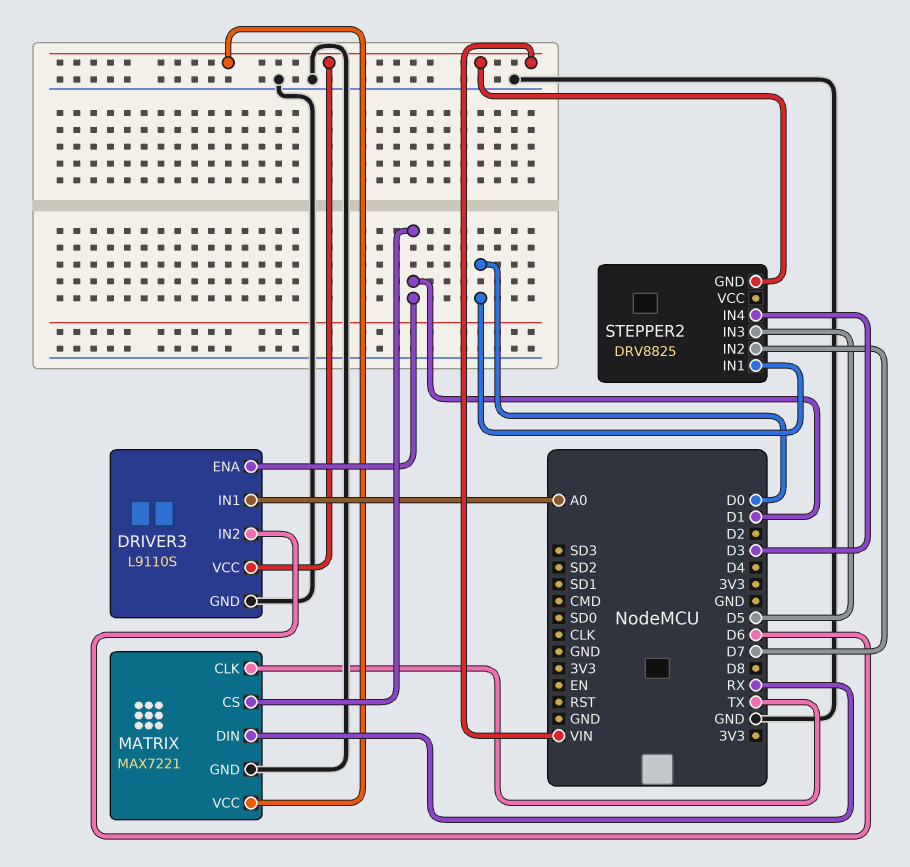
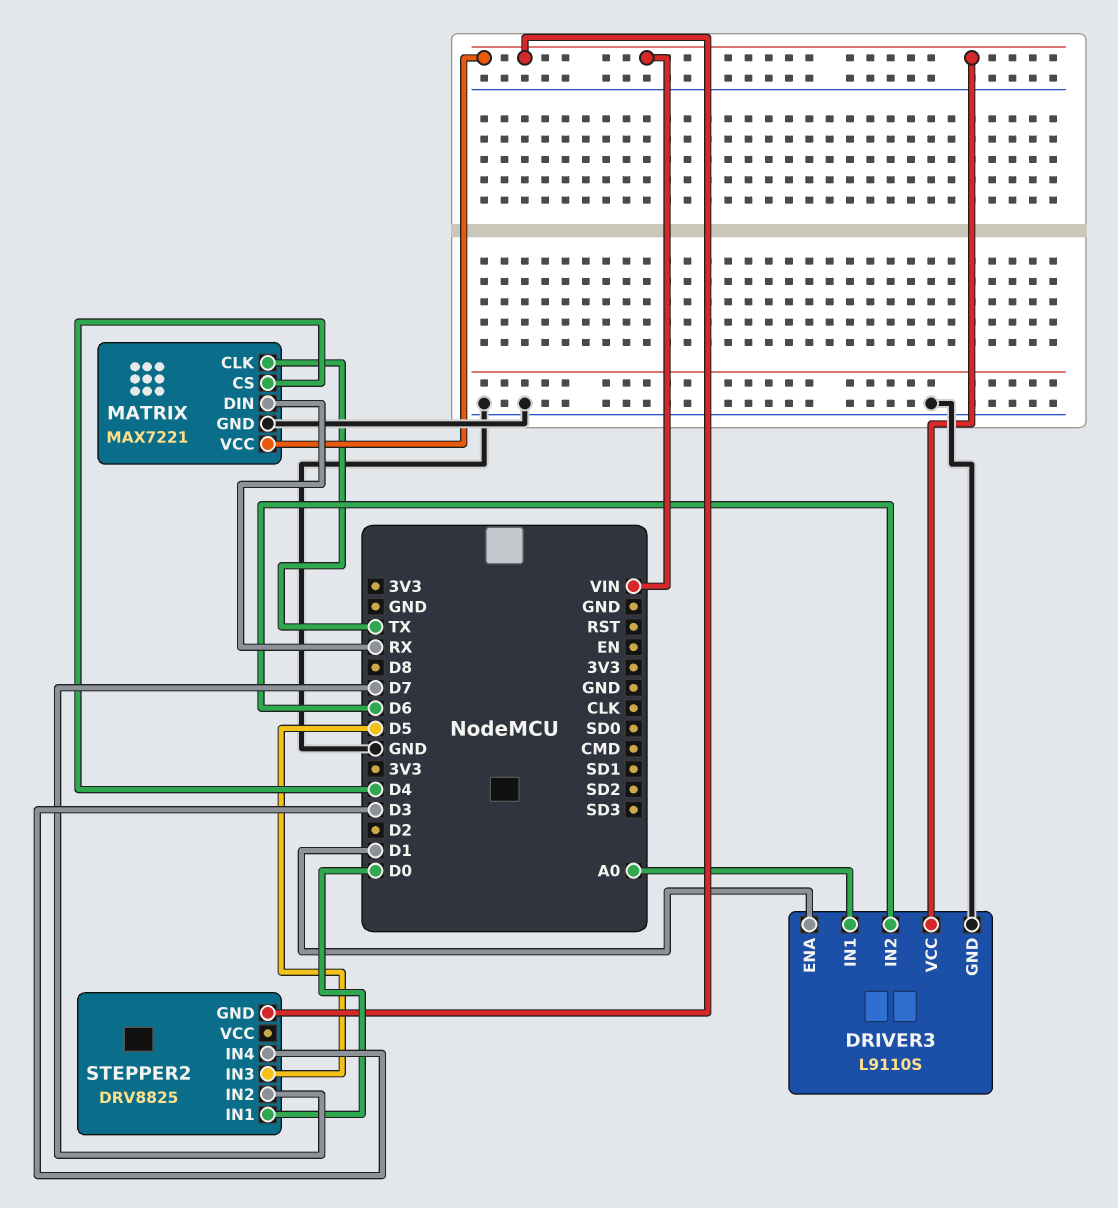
MATRIX pin CS: D1 -> D4

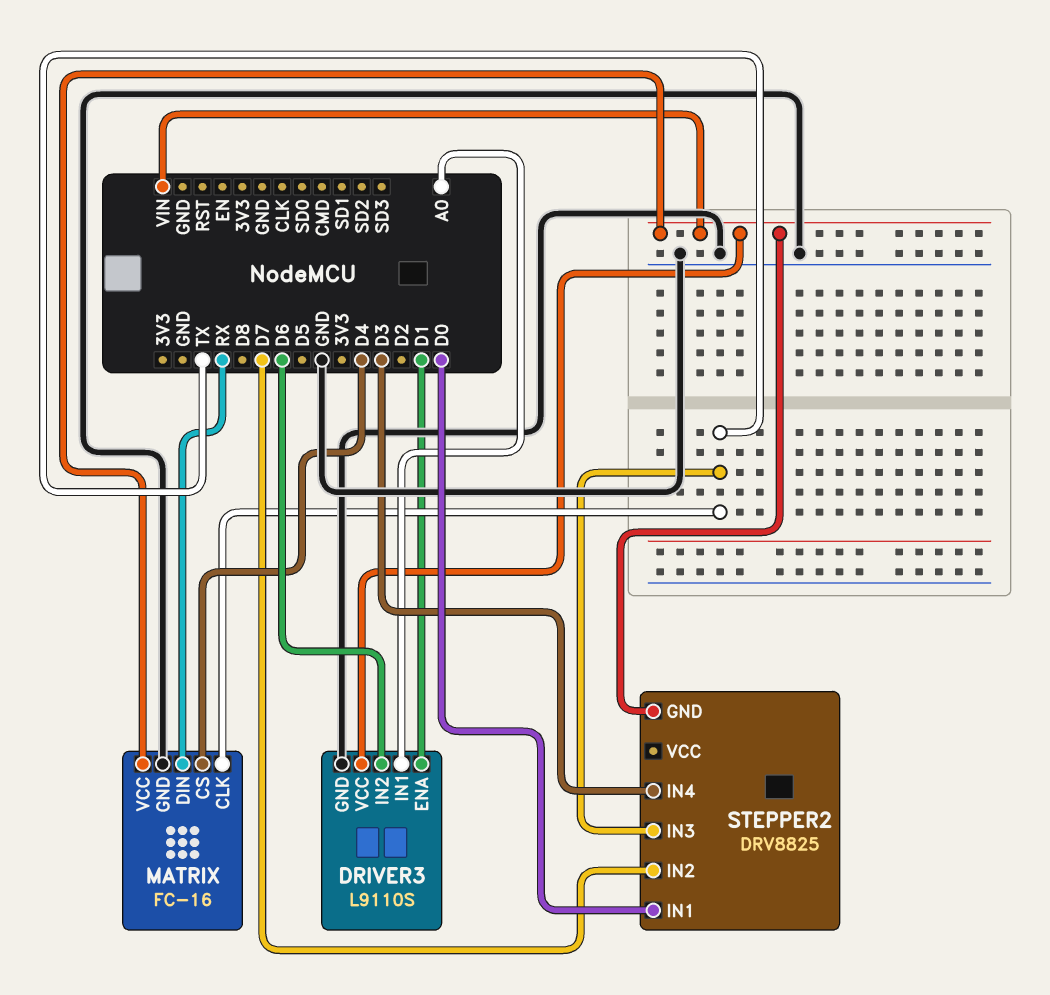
MATRIX: MAX7221 -> FC-16
STEPPER2 pin IN3: D5 -> TX

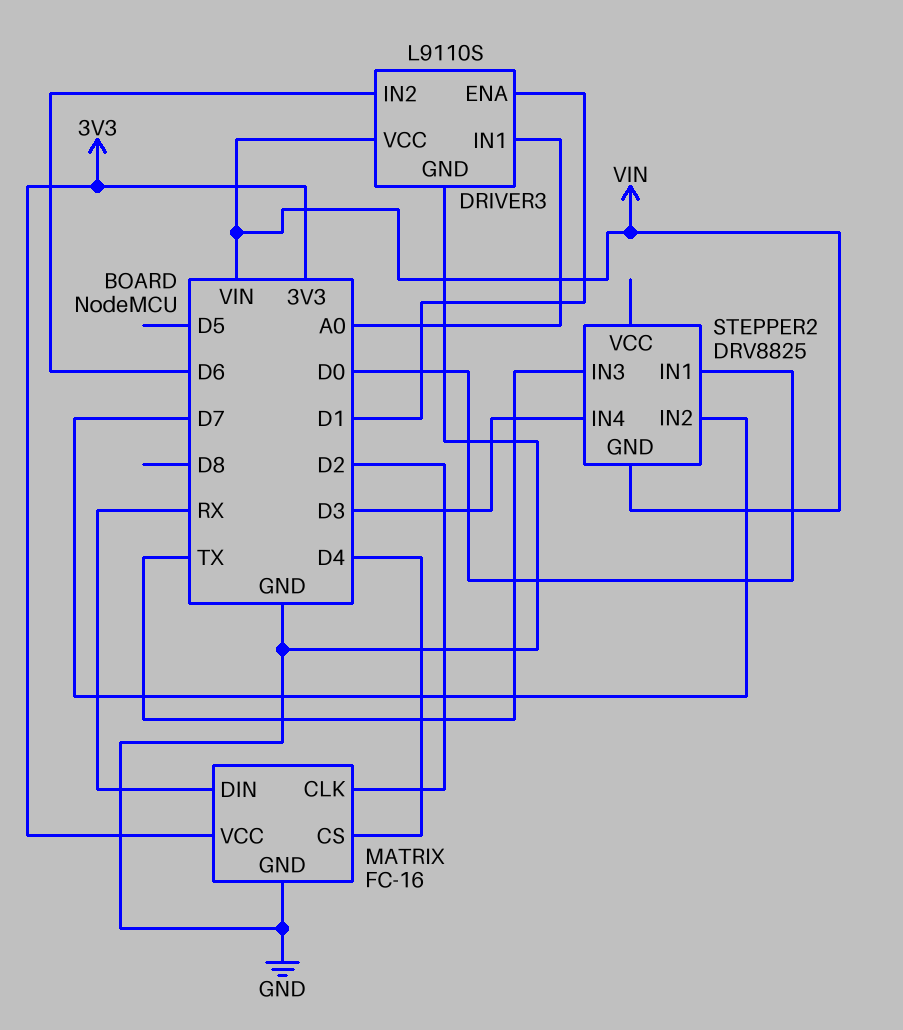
MATRIX pin CLK: TX -> D2
MATRIX pin VCC: VIN -> 3V3

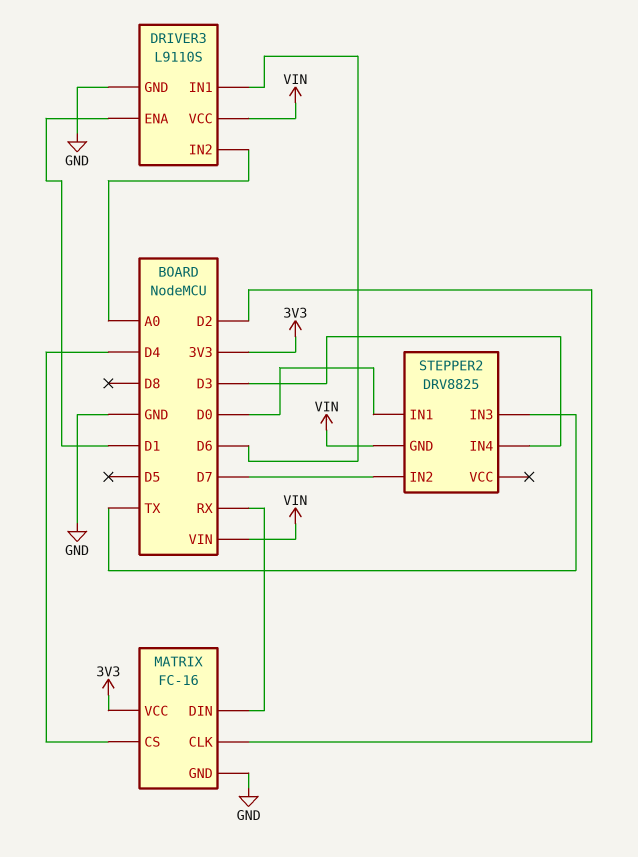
DRIVER3 pin IN1: A0 -> D6
DRIVER3 pin IN2: D6 -> A0

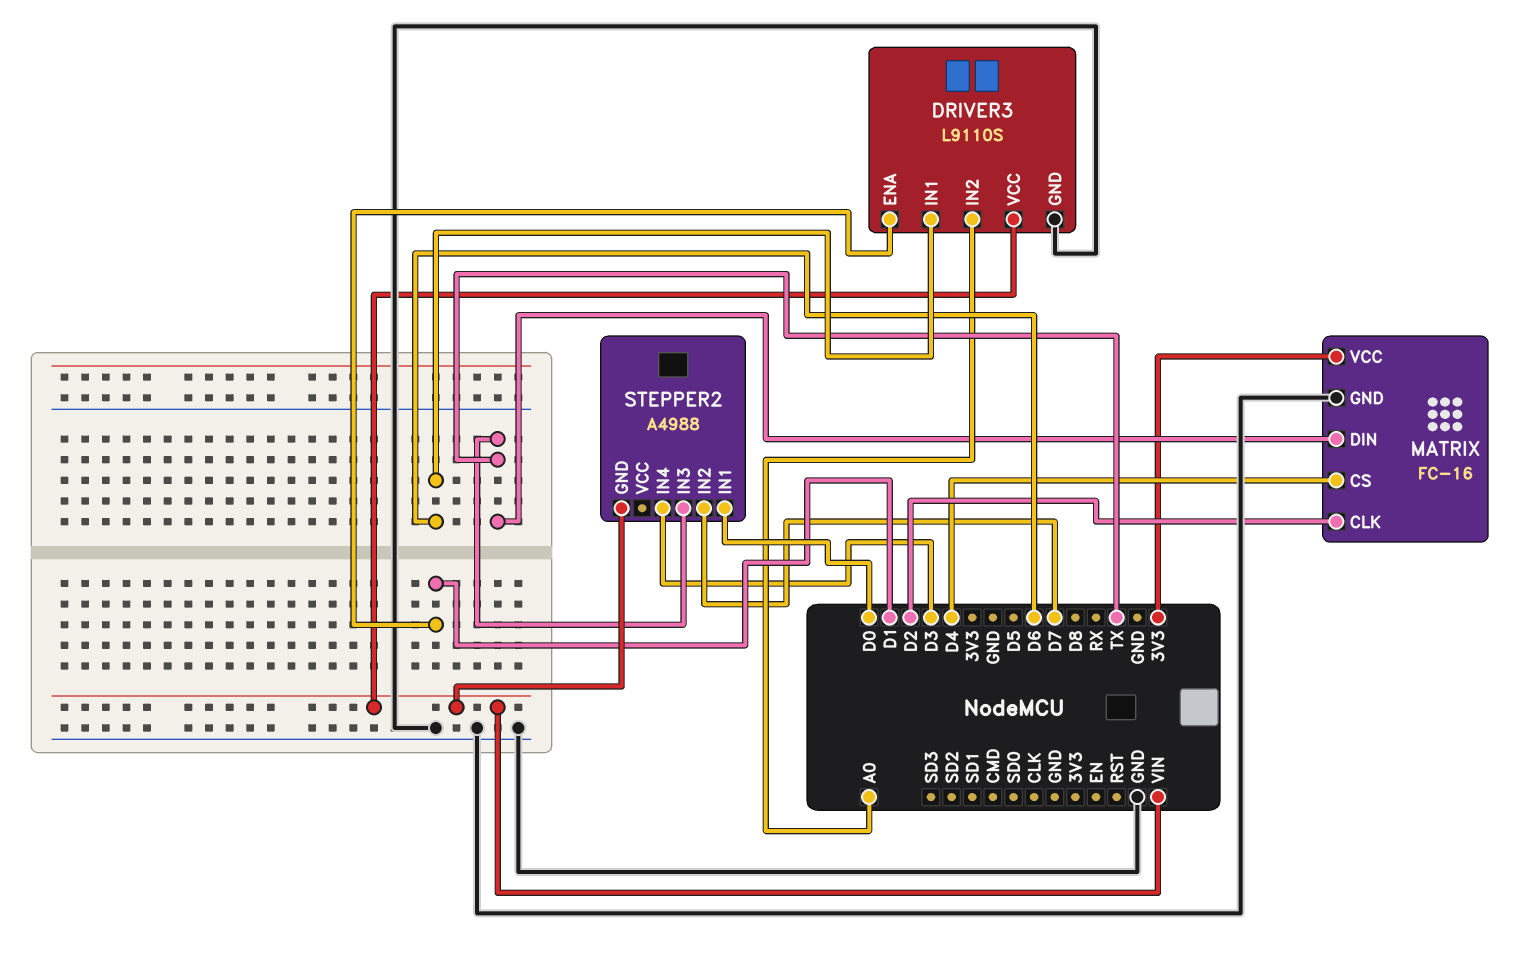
MATRIX pin DIN: RX -> TX
STEPPER2: DRV8825 -> A4988

